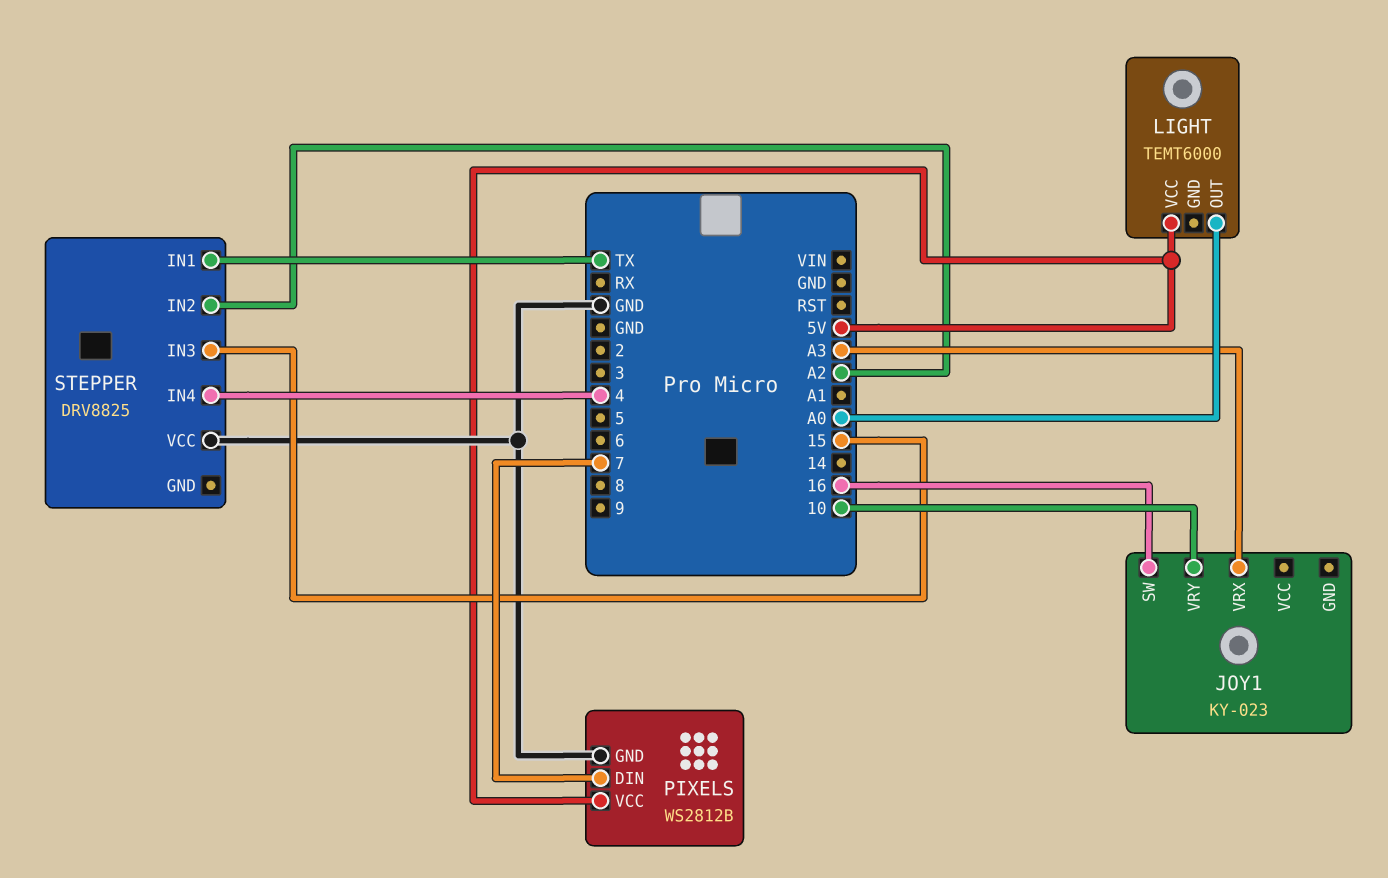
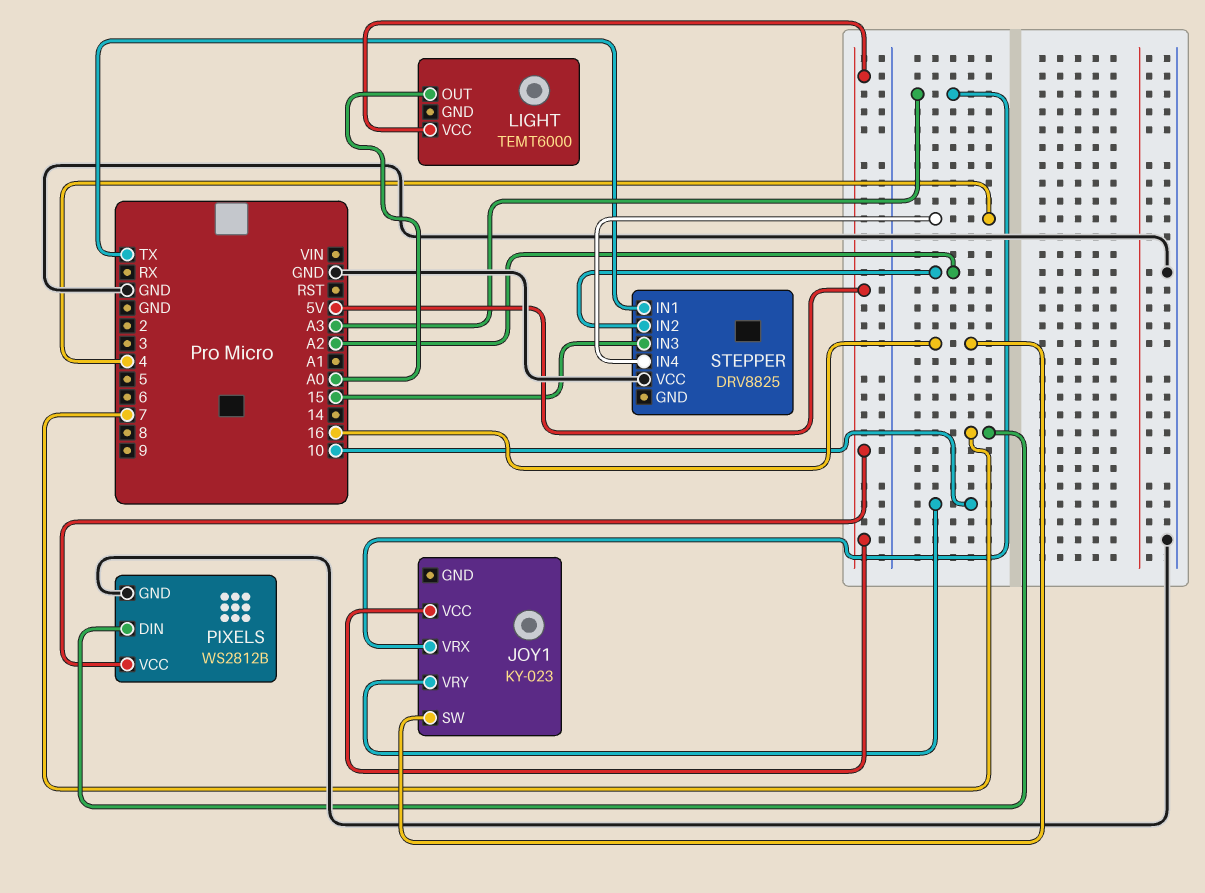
JOY1 pin VCC: none -> 5V

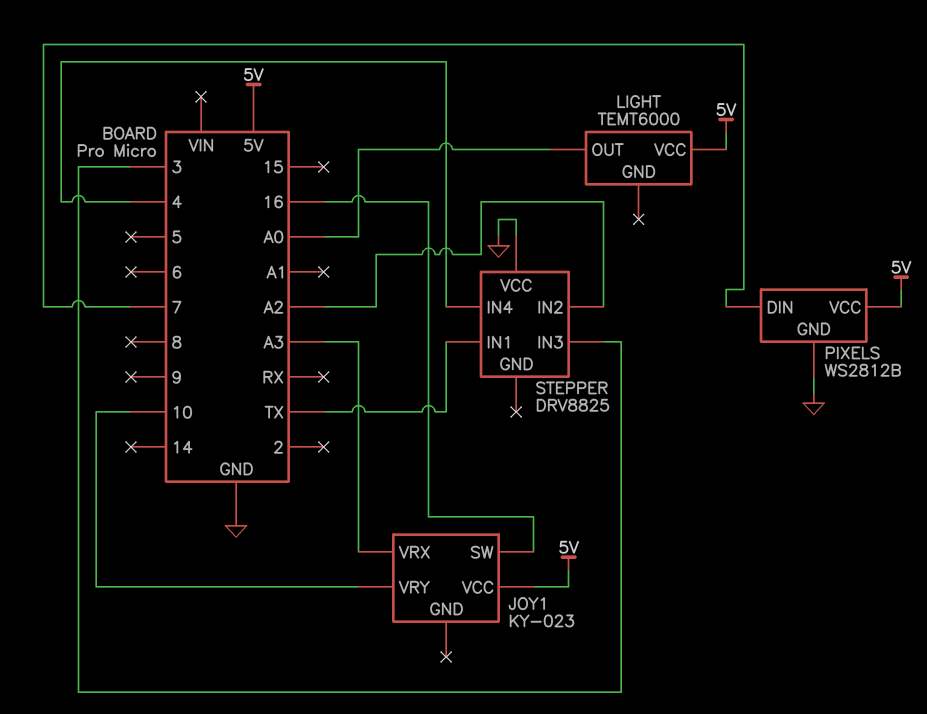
STEPPER pin IN3: 15 -> 3

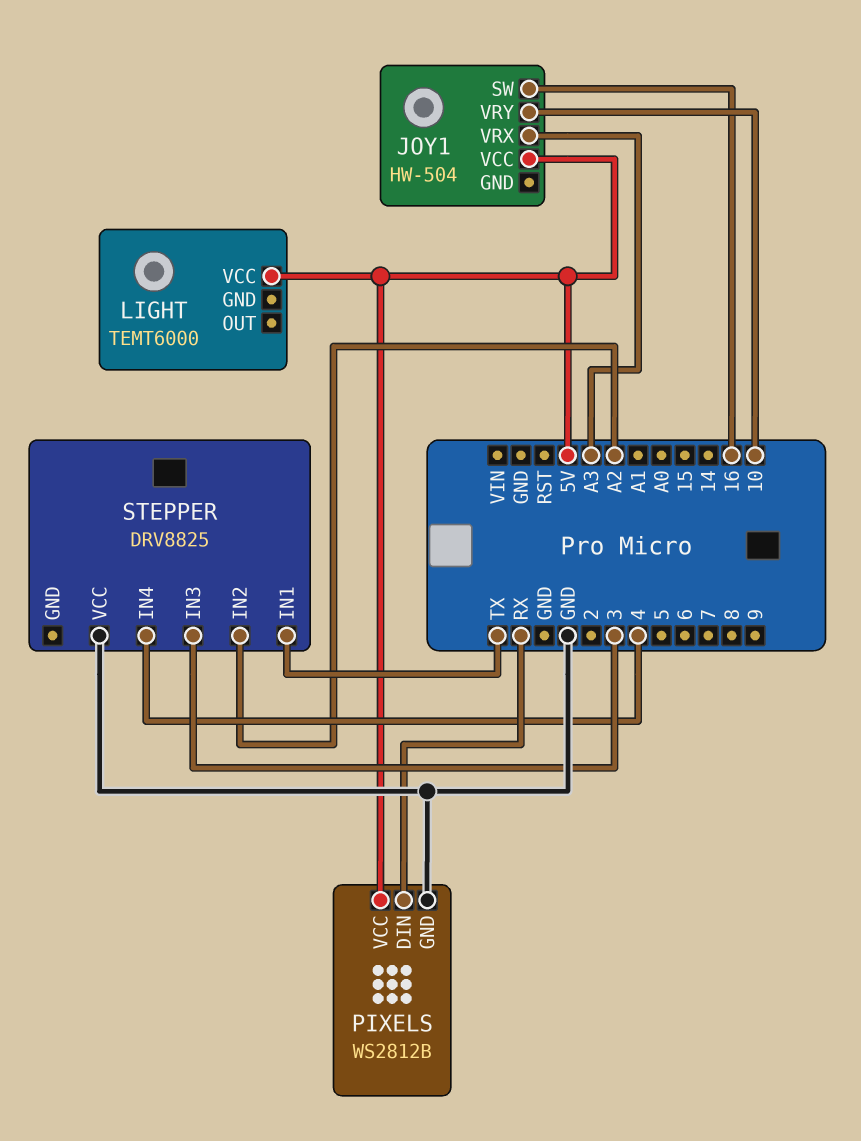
JOY1: KY-023 -> HW-504
LIGHT pin OUT: A0 -> none
PIXELS pin DIN: 7 -> RX

